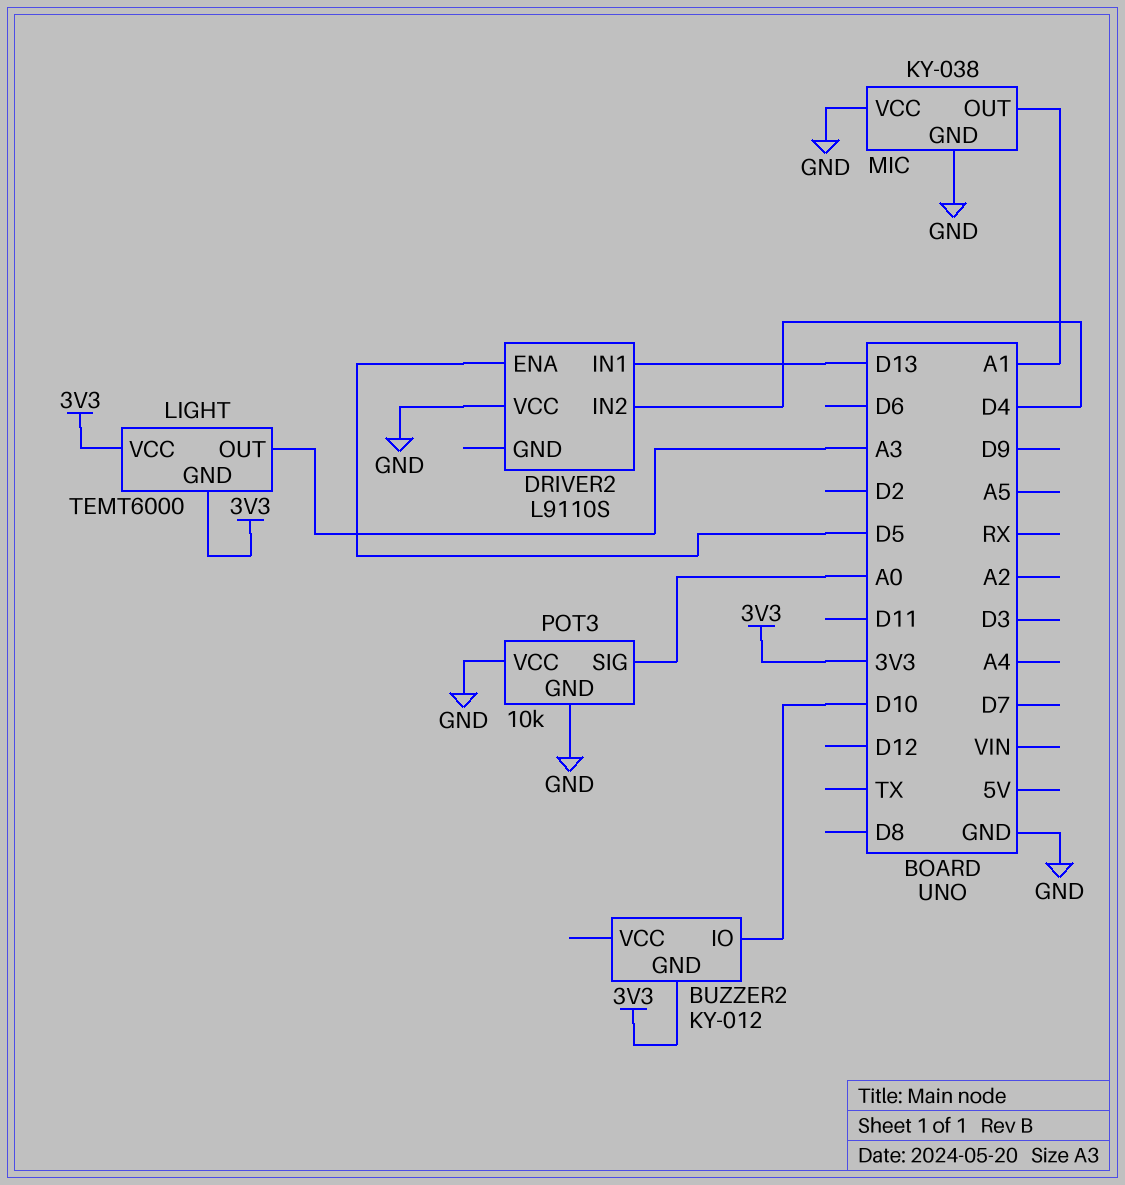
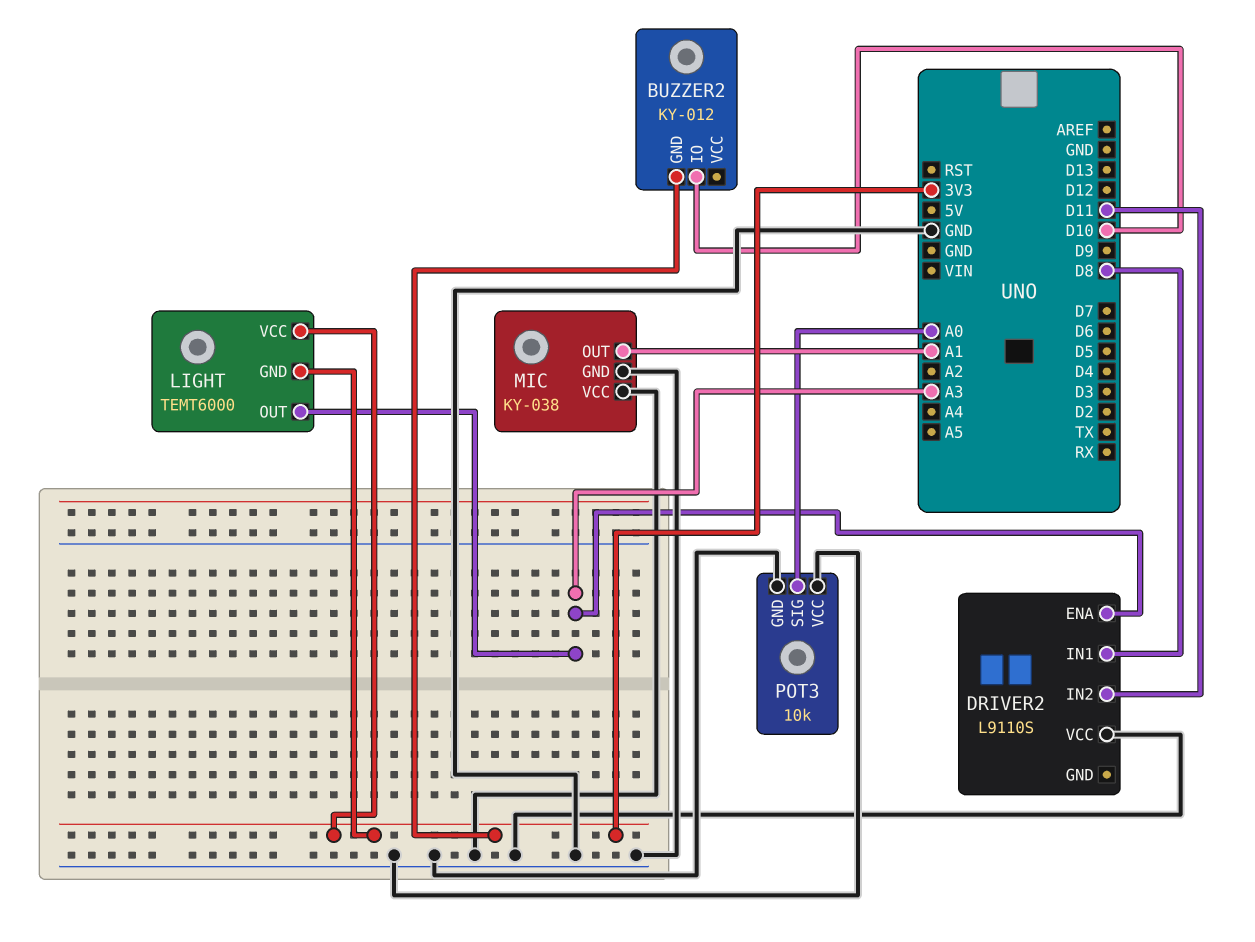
DRIVER2 pin ENA: D5 -> A3
DRIVER2 pin IN1: D13 -> D8
DRIVER2 pin IN2: D4 -> D11

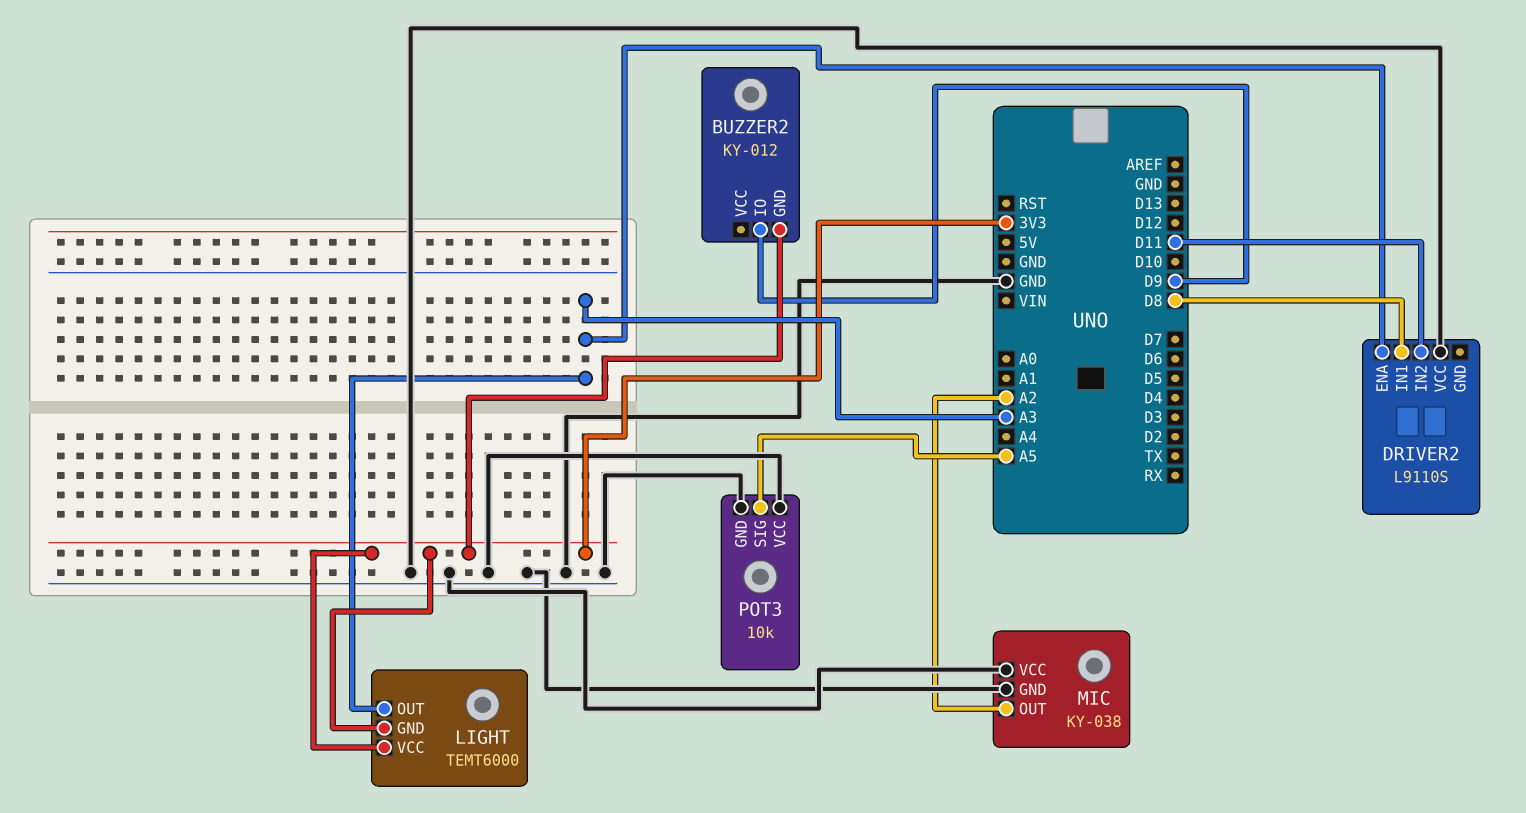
BUZZER2 pin IO: D10 -> D9
MIC pin OUT: A1 -> A2
POT3 pin SIG: A0 -> A5

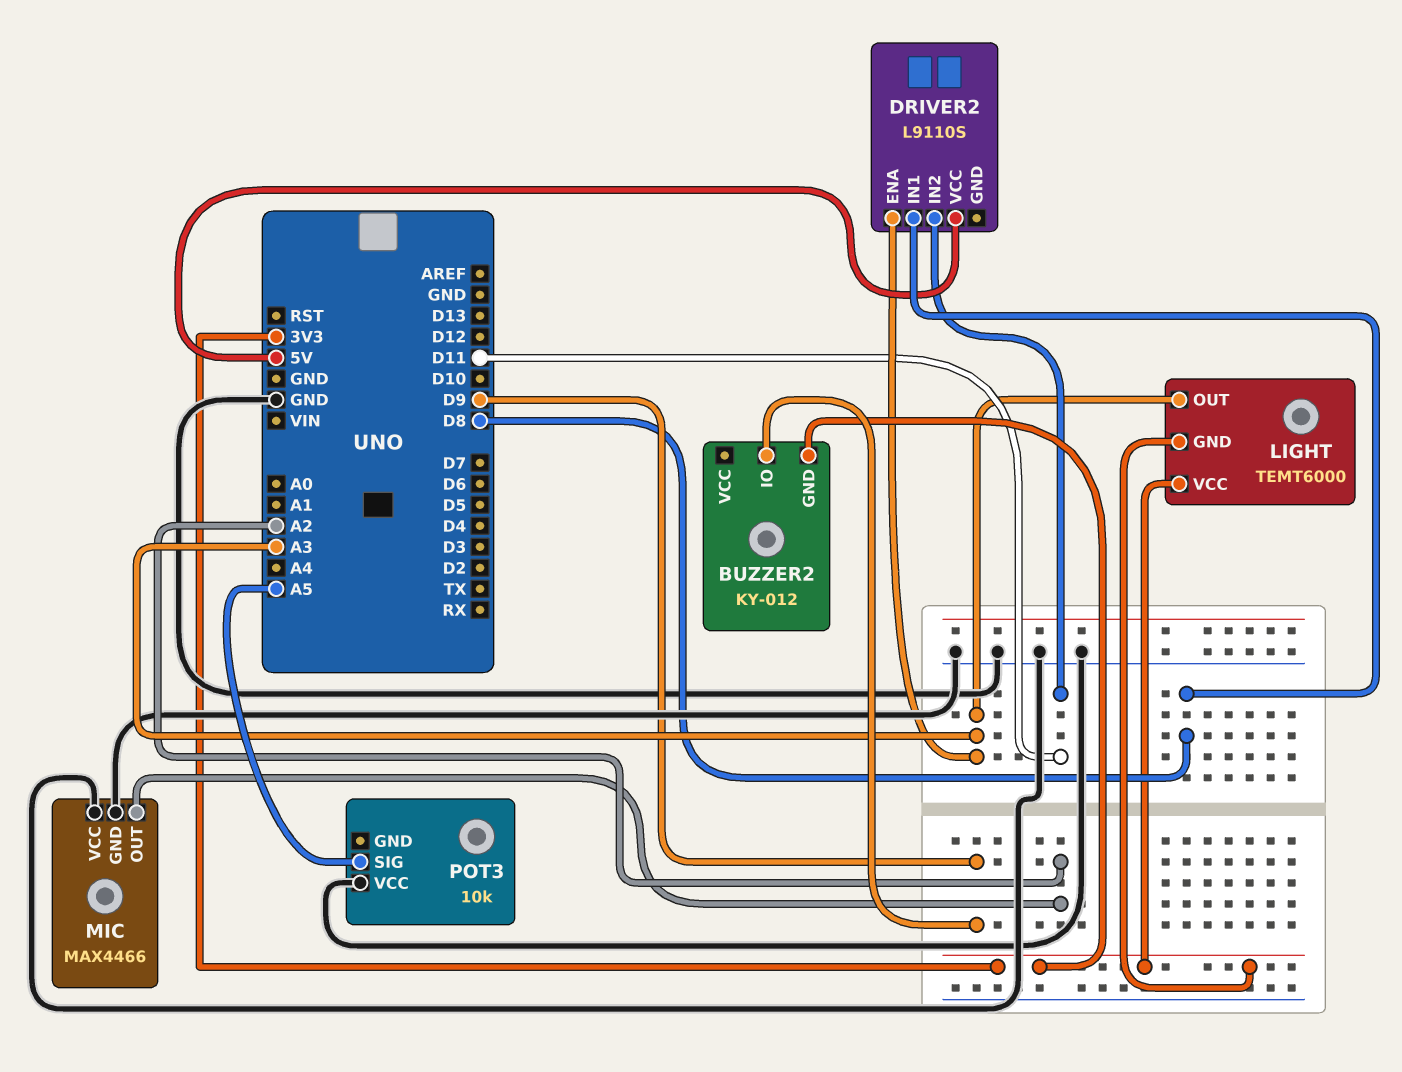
DRIVER2 pin VCC: GND -> 5V
MIC: KY-038 -> MAX4466
POT3 pin GND: GND -> none

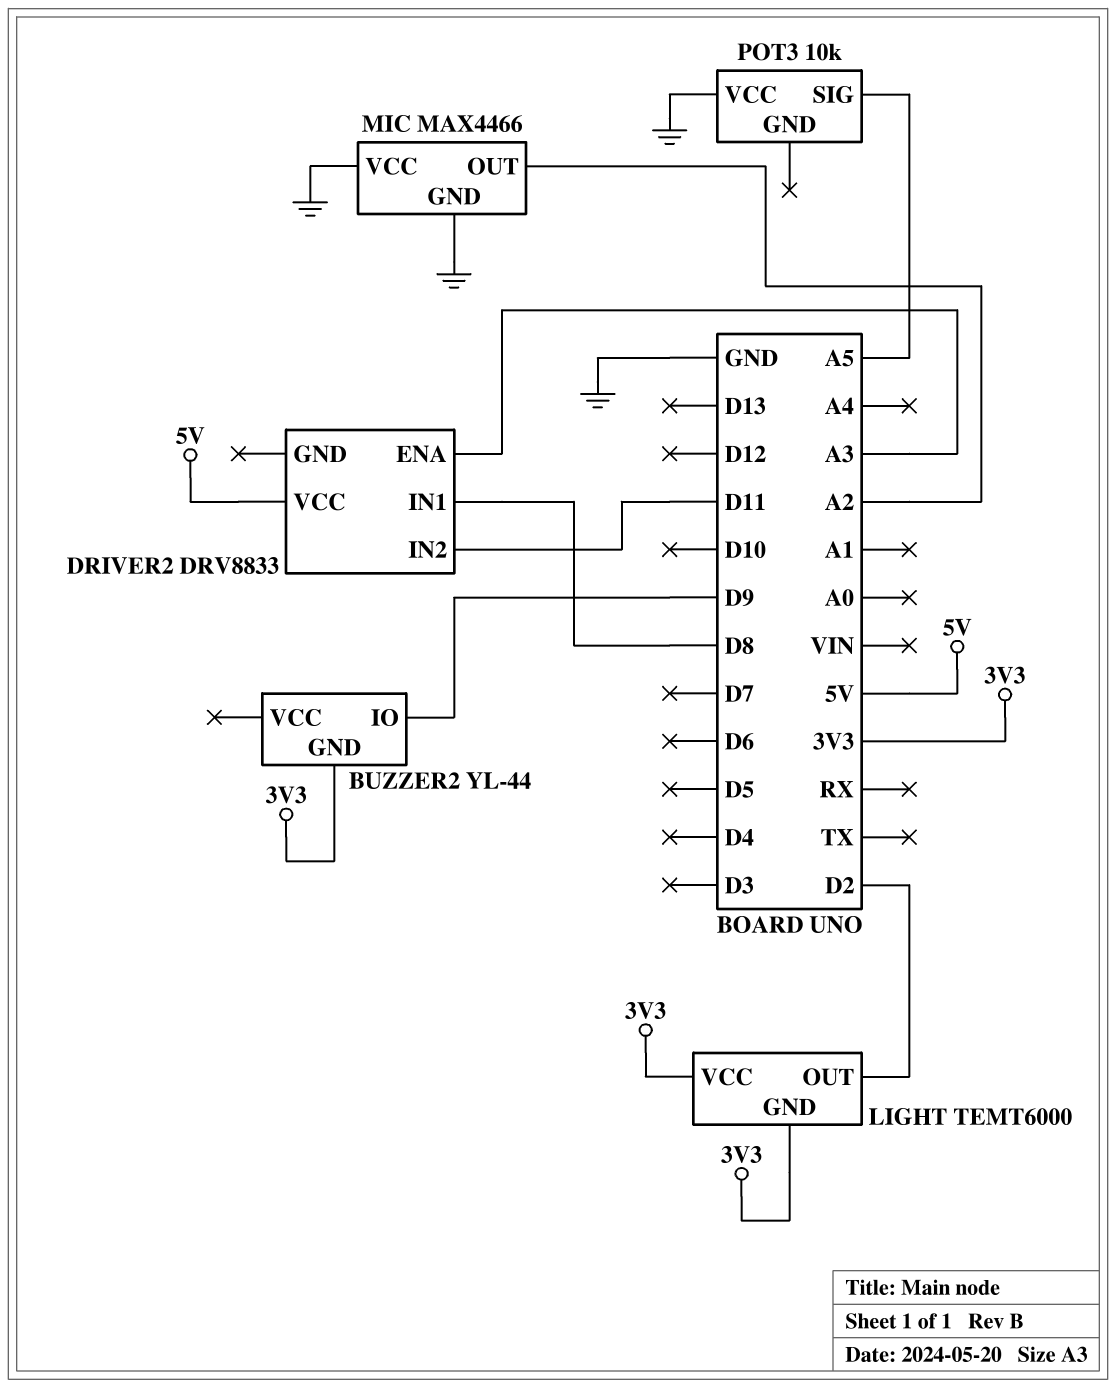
BUZZER2: KY-012 -> YL-44
DRIVER2: L9110S -> DRV8833
LIGHT pin OUT: A3 -> D2

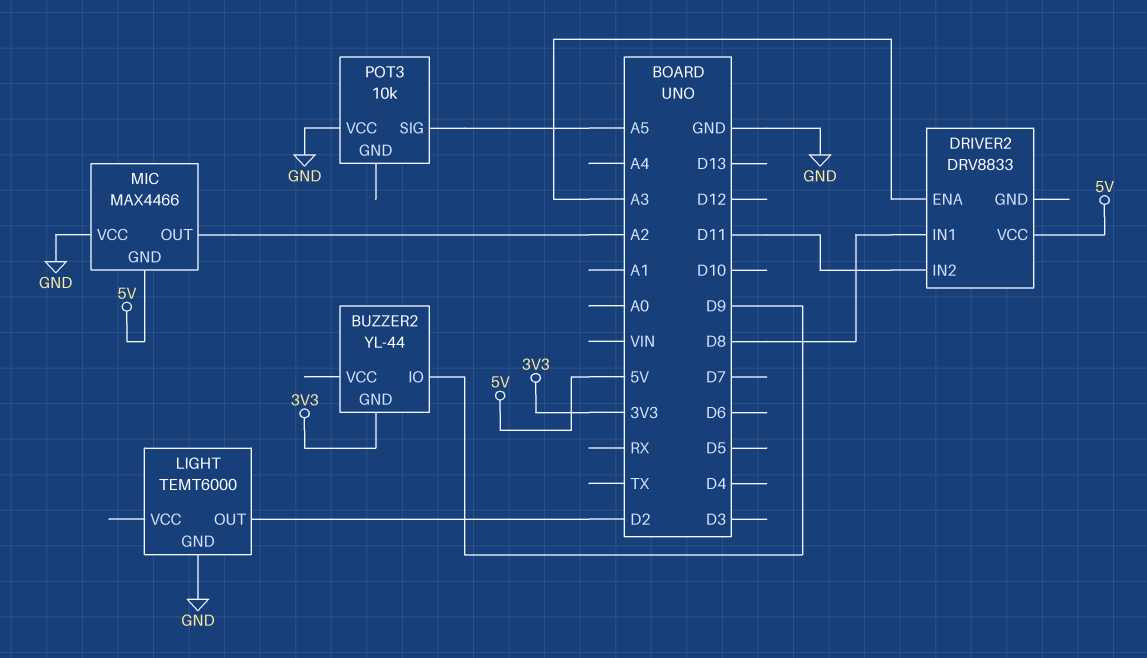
LIGHT pin GND: 3V3 -> GND
LIGHT pin VCC: 3V3 -> none
MIC pin GND: GND -> 5V

